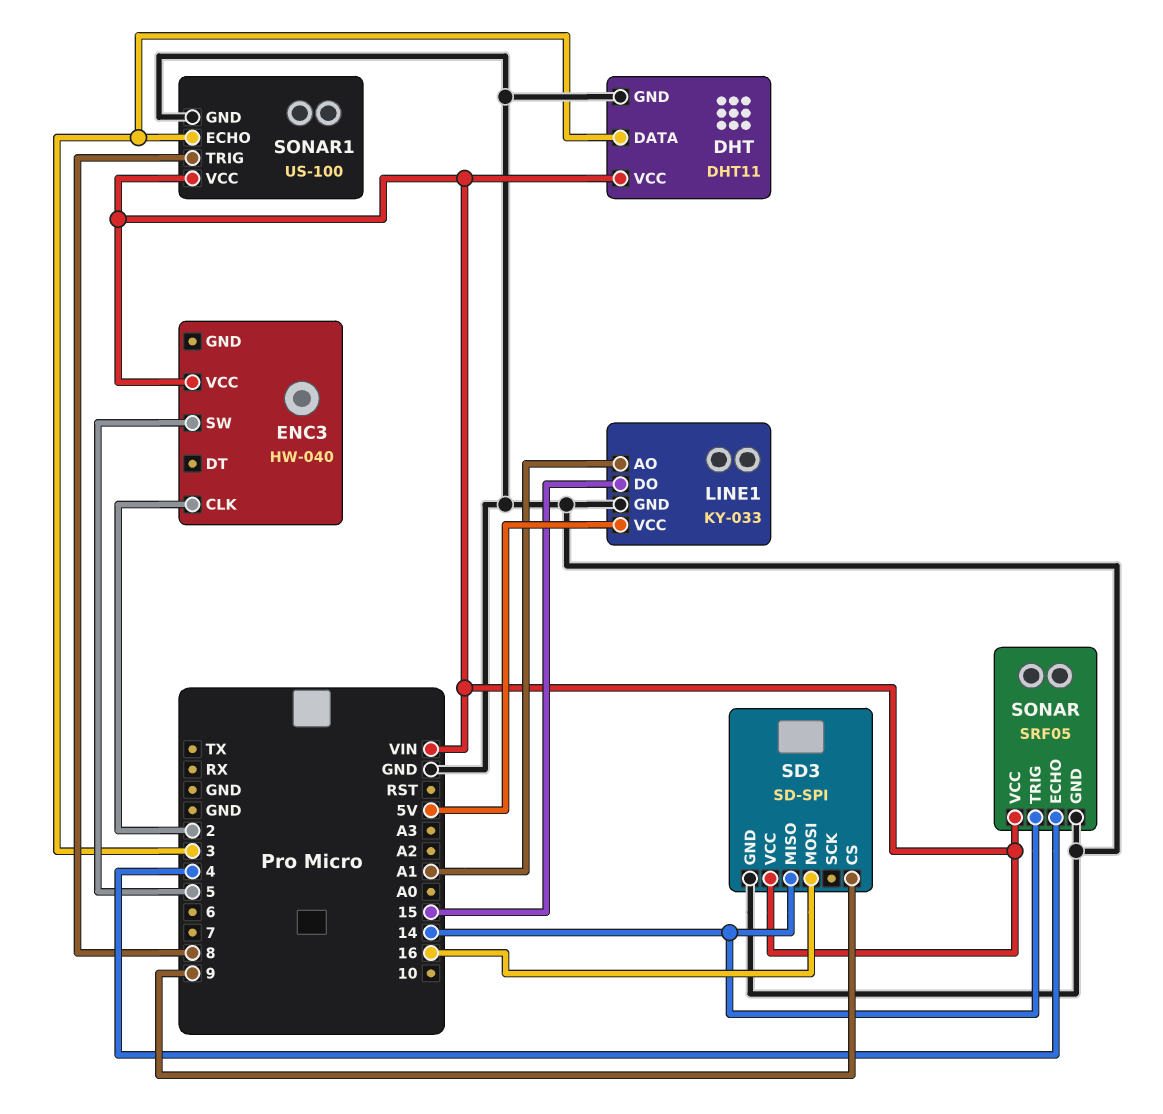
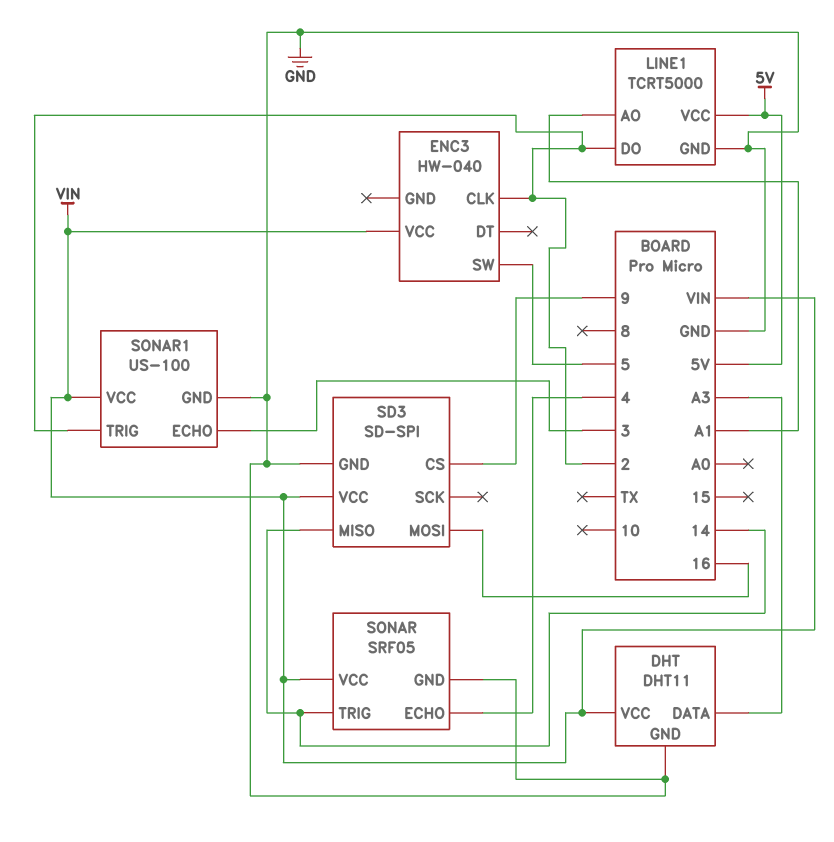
DHT pin DATA: 3 -> A3
LINE1: KY-033 -> TCRT5000
LINE1 pin DO: 15 -> 2
SONAR1 pin TRIG: 8 -> 2

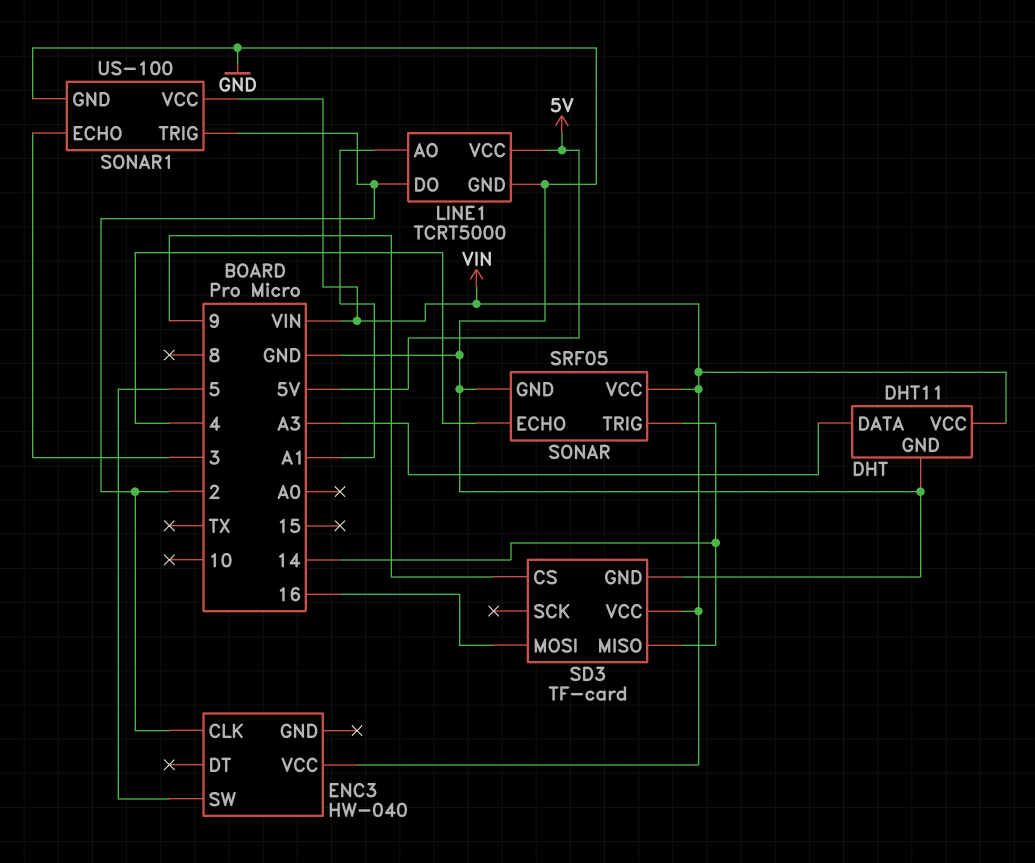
SD3: SD-SPI -> TF-card

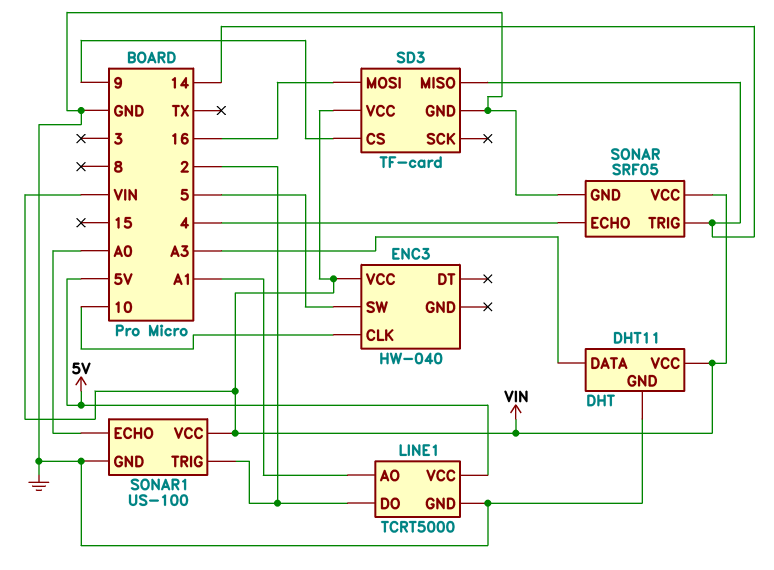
ENC3 pin CLK: 2 -> 10
SONAR1 pin ECHO: 3 -> A0

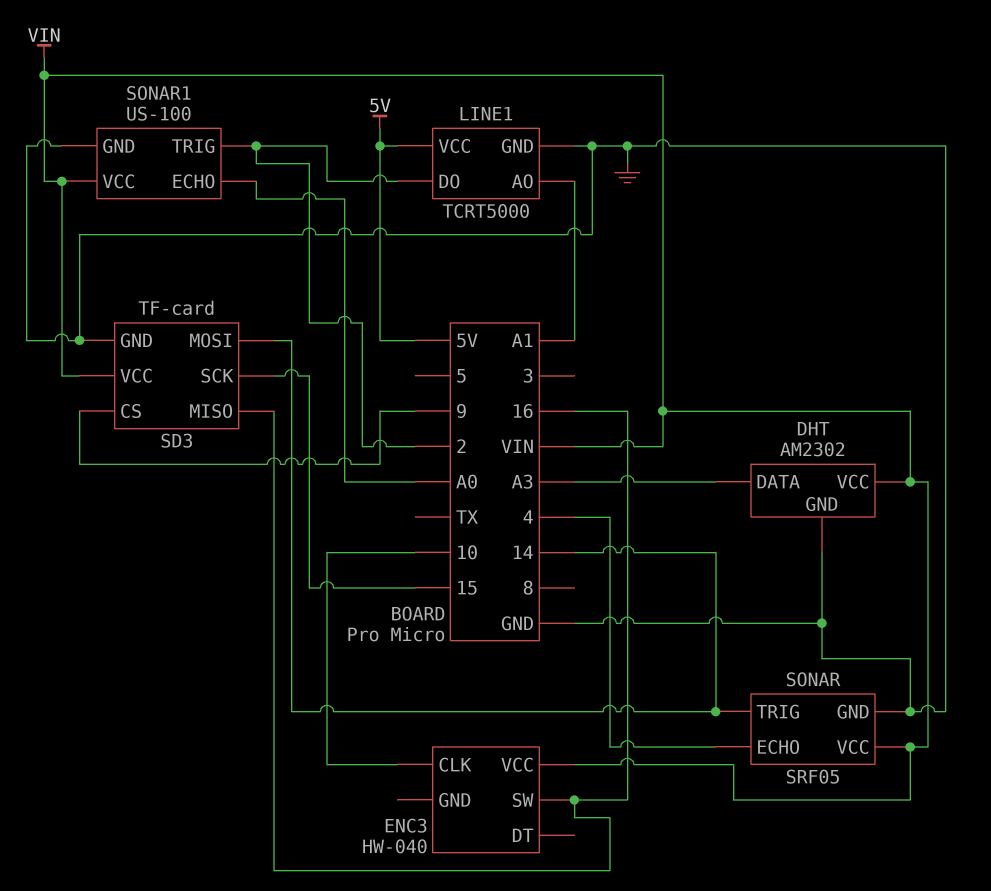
DHT: DHT11 -> AM2302
ENC3 pin SW: 5 -> 16
SD3 pin MISO: 14 -> 16
SD3 pin MOSI: 16 -> 14
SD3 pin SCK: none -> 15

